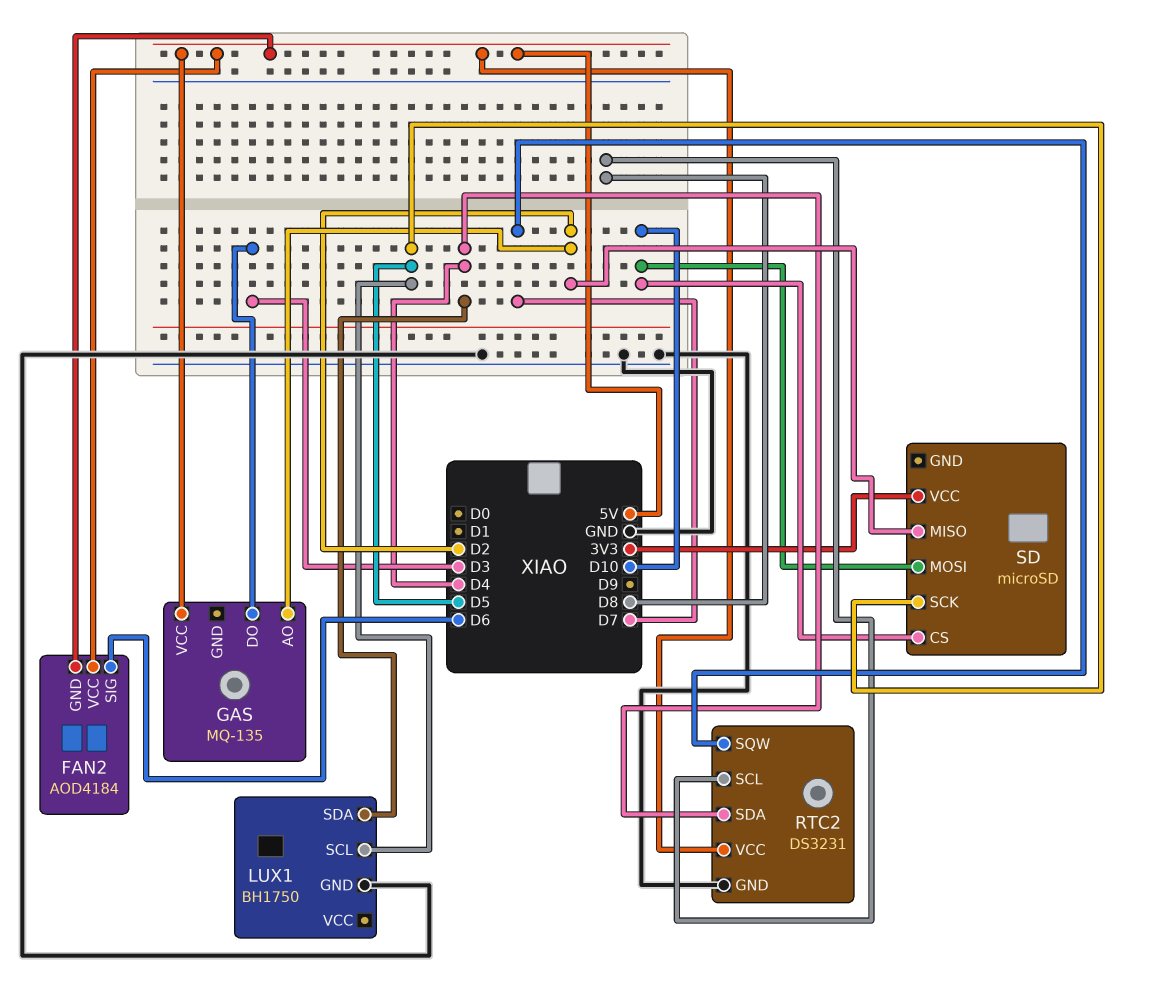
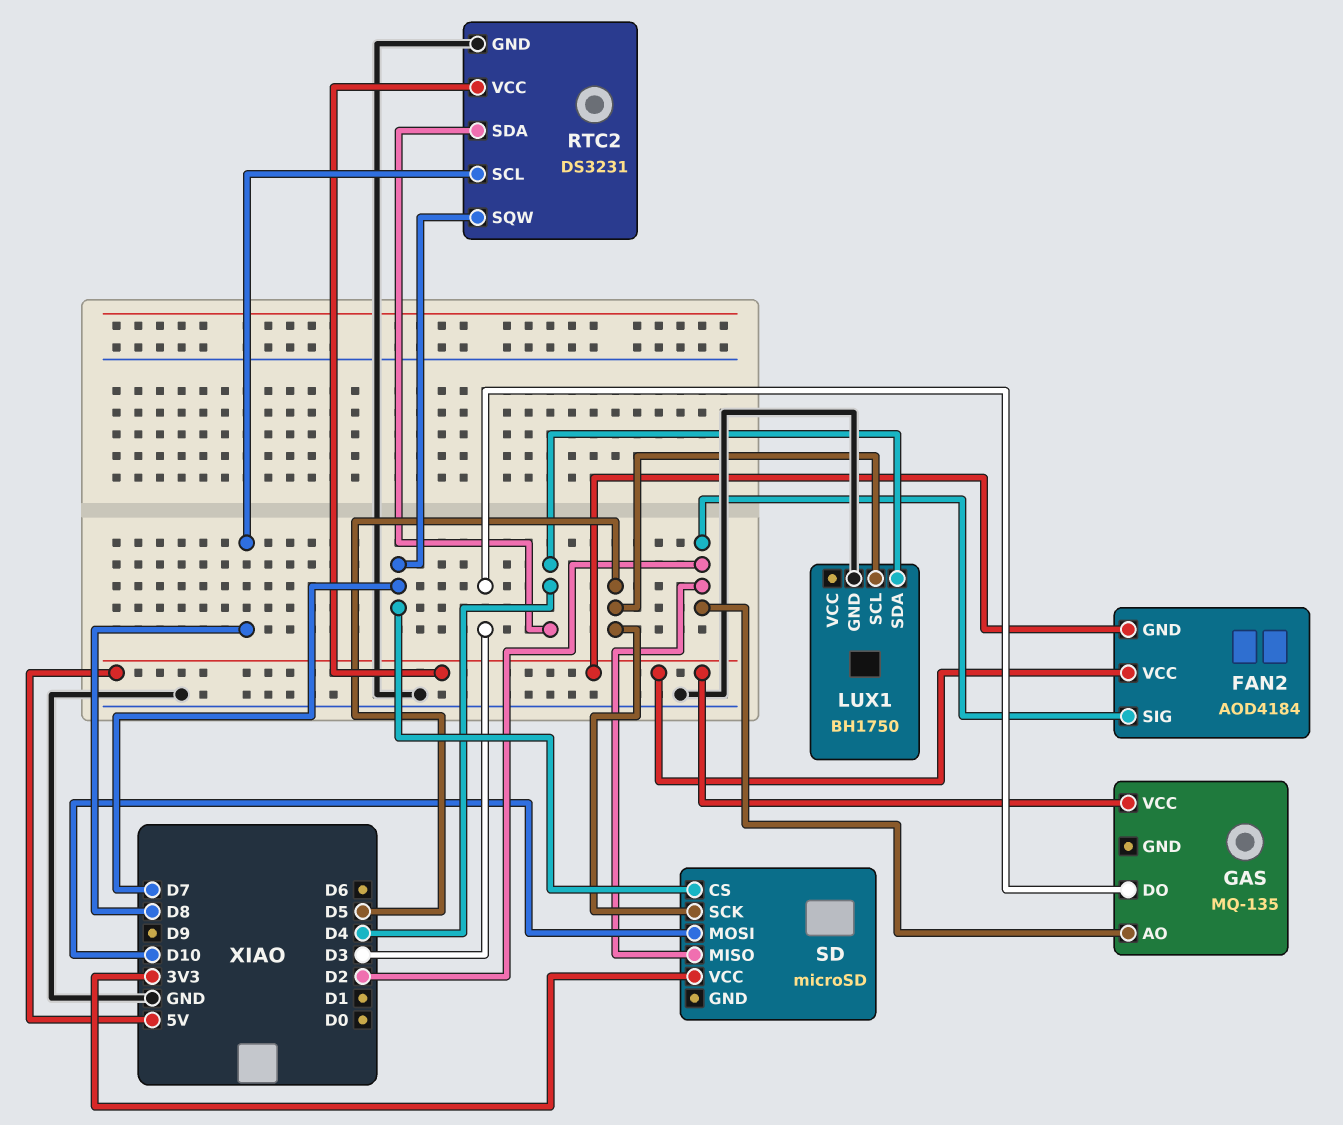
FAN2 pin SIG: D6 -> D2
SD pin CS: D10 -> D7

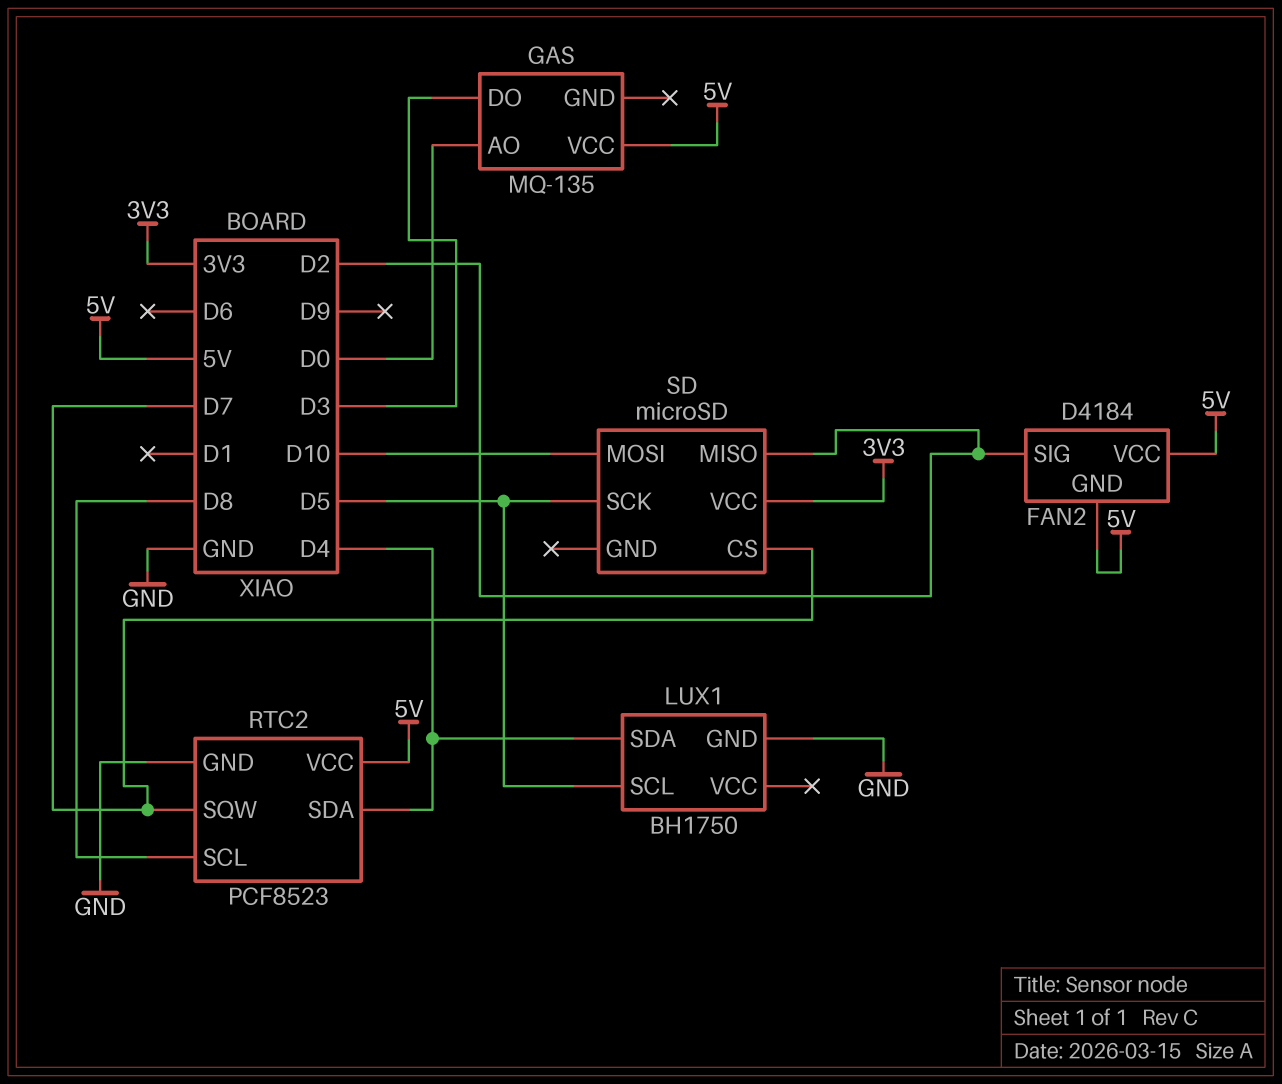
FAN2: AOD4184 -> D4184
GAS pin AO: D2 -> D0
RTC2: DS3231 -> PCF8523

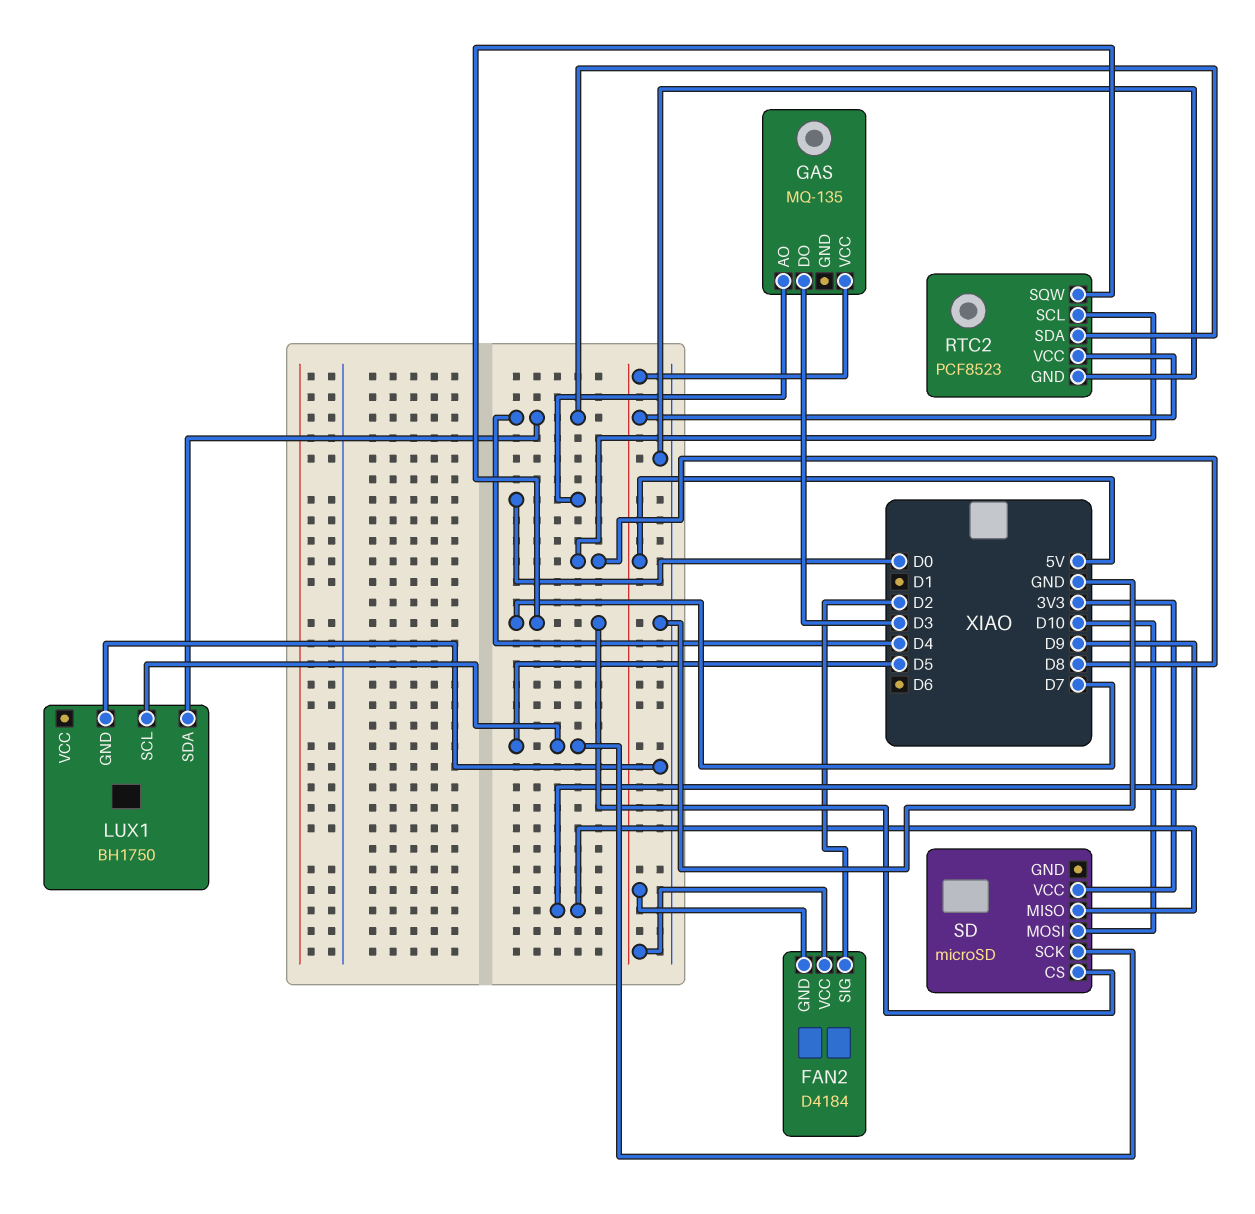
SD pin MISO: D2 -> D9

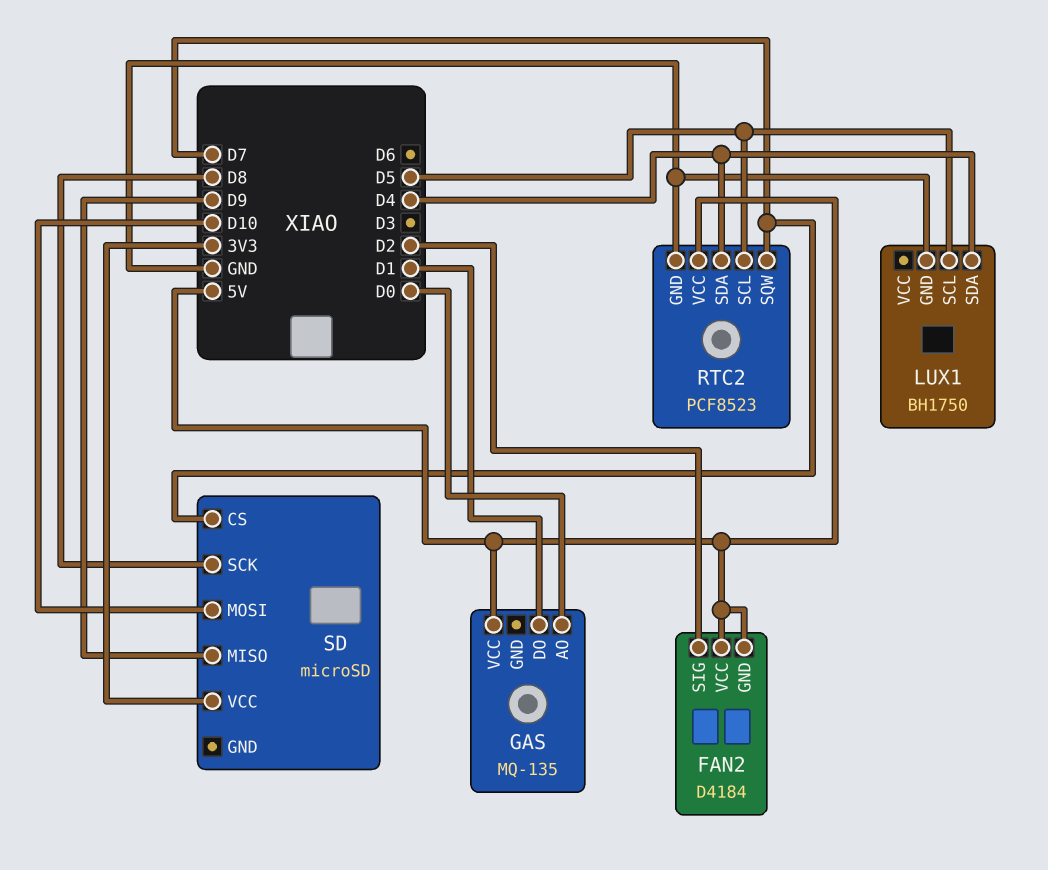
GAS pin DO: D3 -> D1
RTC2 pin SCL: D8 -> D5
SD pin SCK: D5 -> D8

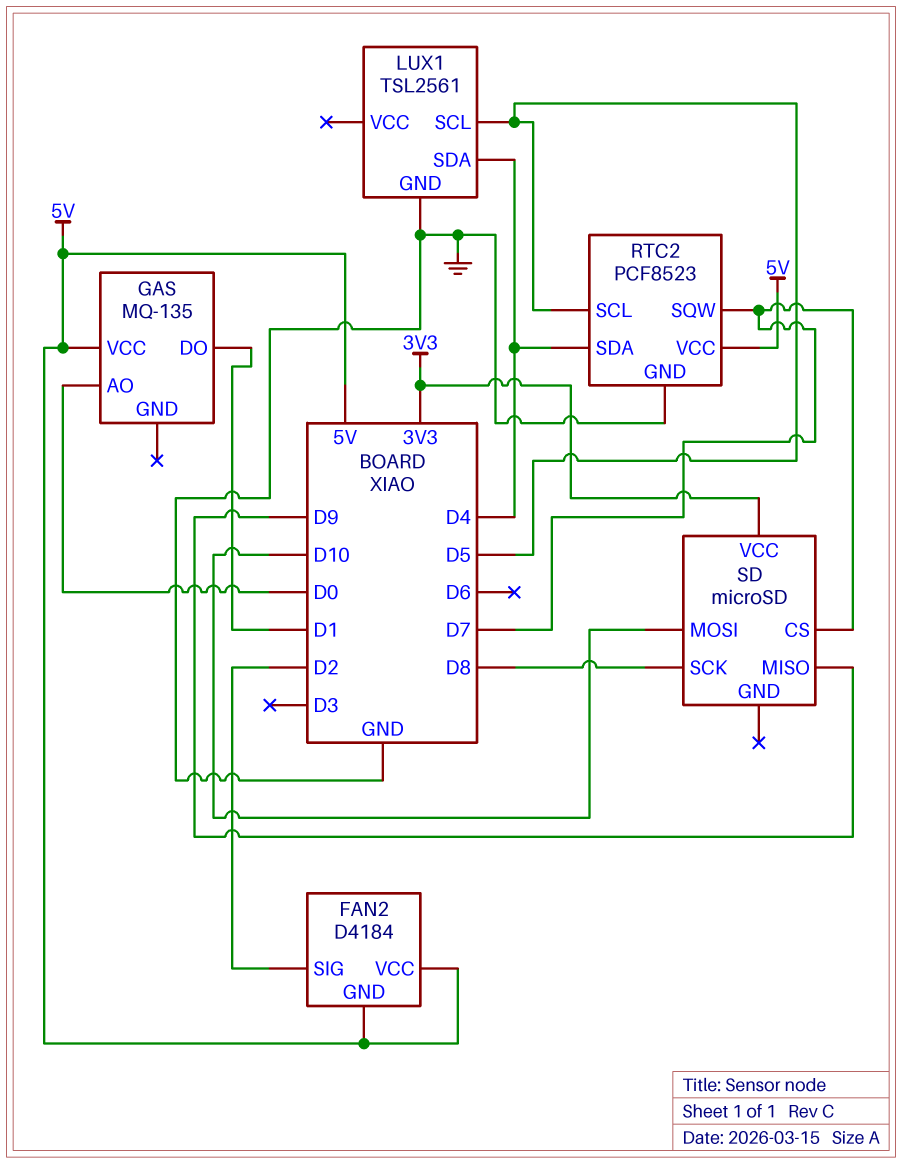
LUX1: BH1750 -> TSL2561

